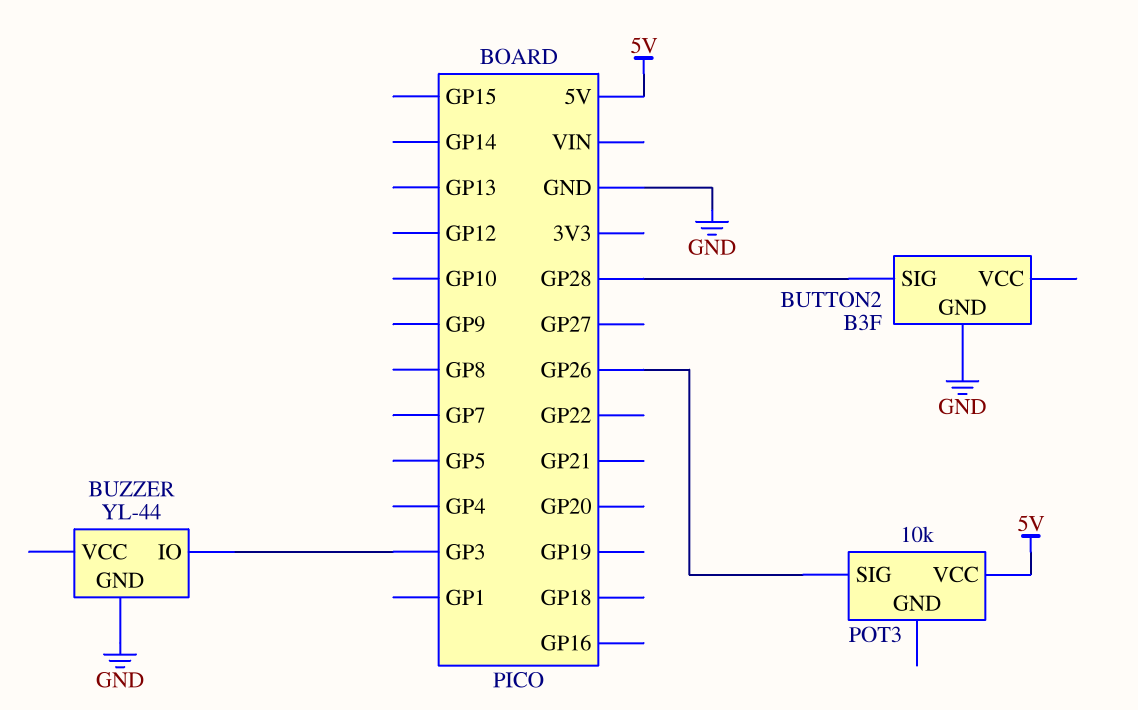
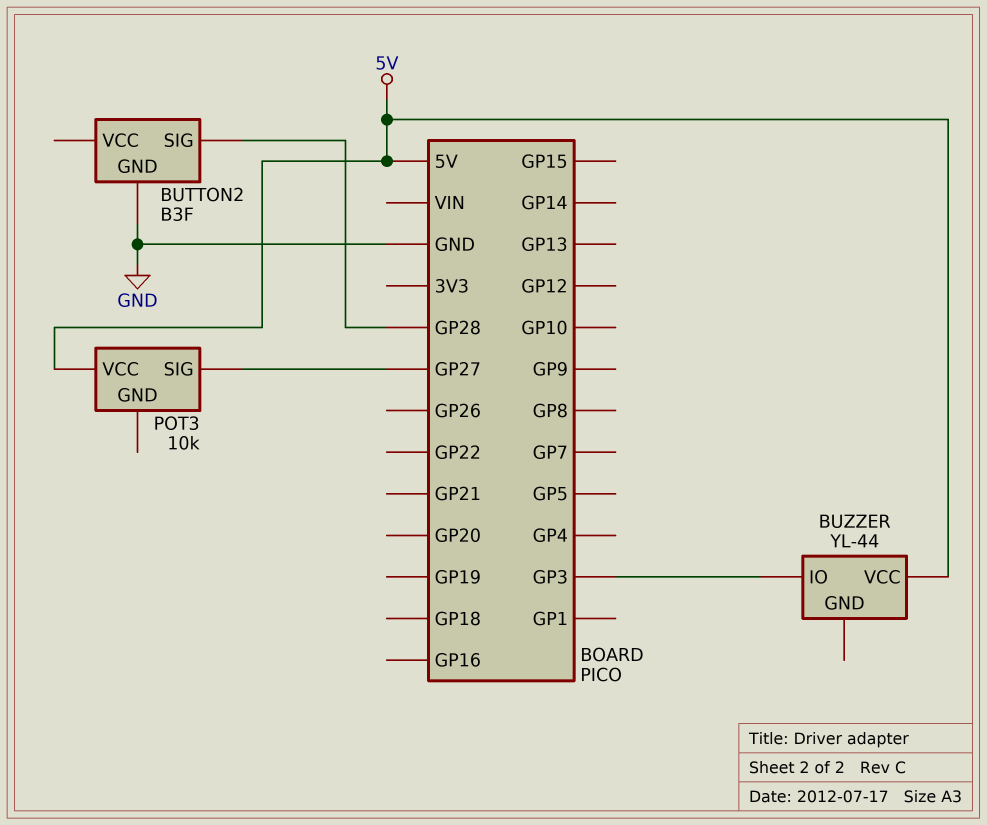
BUZZER pin GND: GND -> none
BUZZER pin VCC: none -> 5V
POT3 pin SIG: GP26 -> GP27

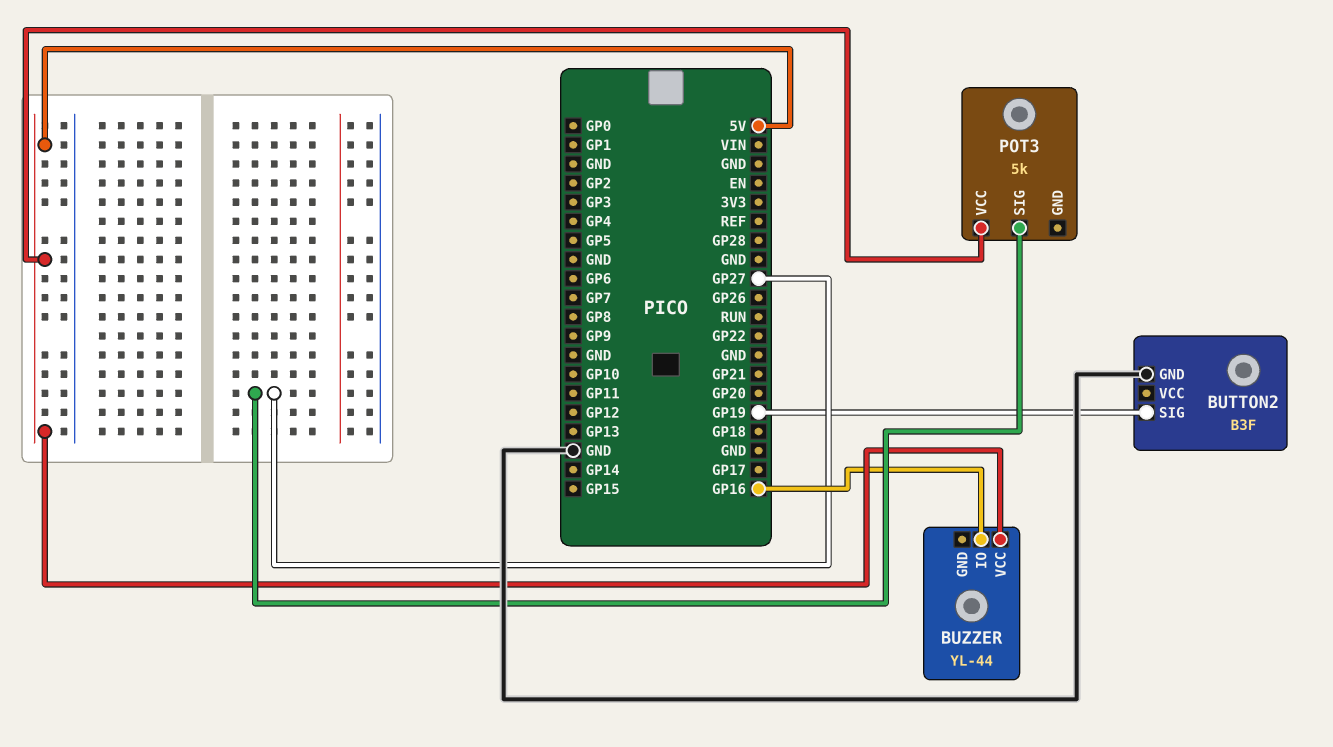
BUTTON2 pin SIG: GP28 -> GP19
BUZZER pin IO: GP3 -> GP16
POT3: 10k -> 5k

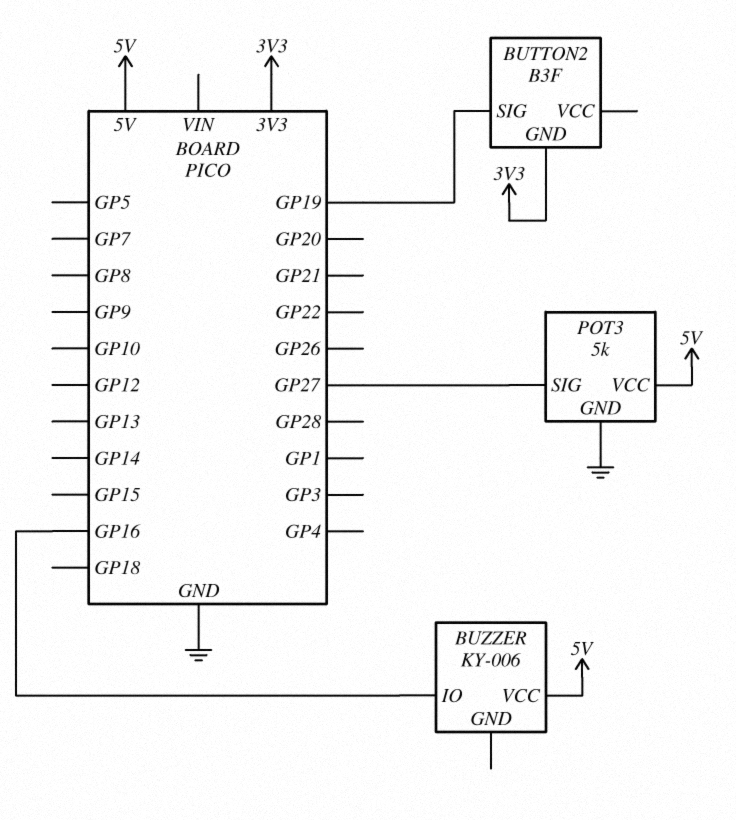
BUTTON2 pin GND: GND -> 3V3
BUZZER: YL-44 -> KY-006
POT3 pin GND: none -> GND

